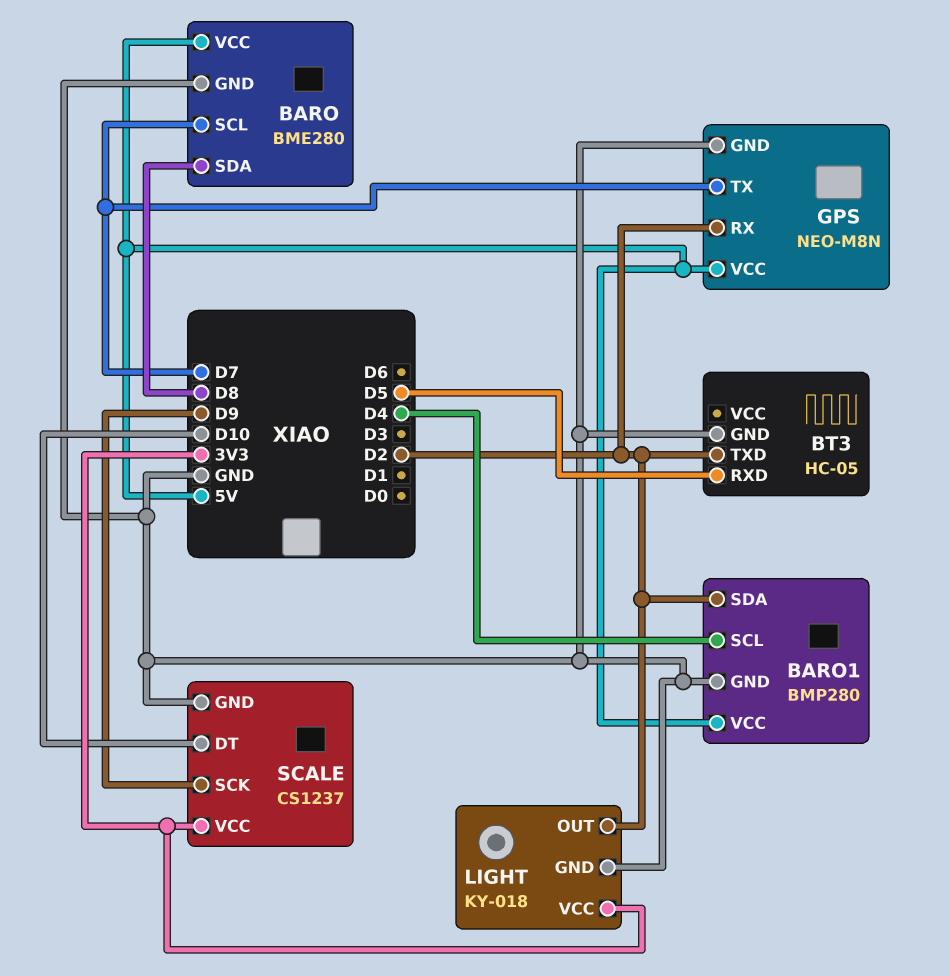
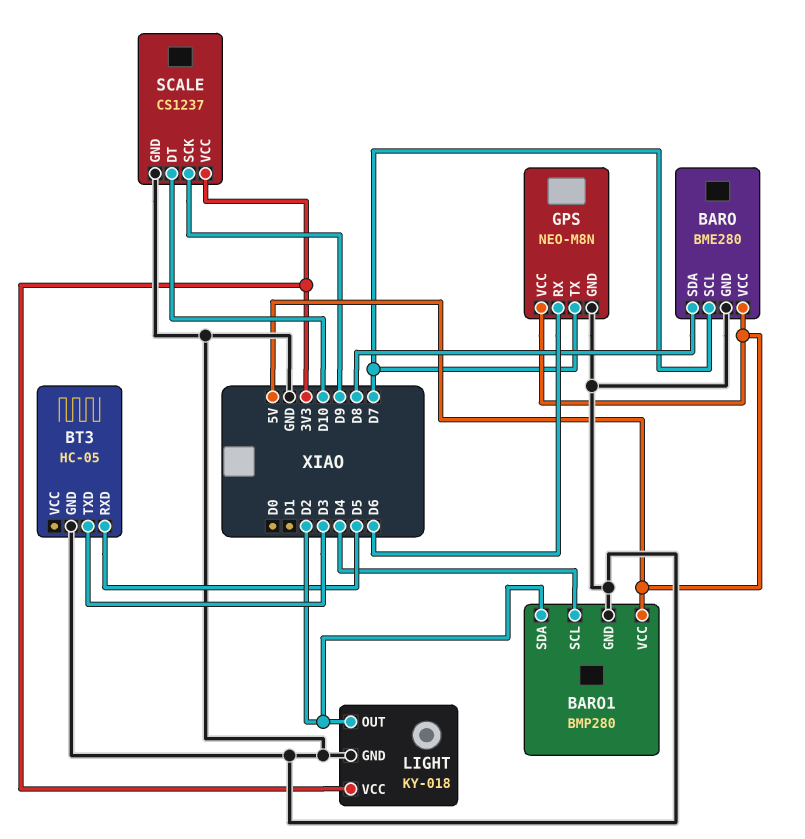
BT3 pin TXD: D2 -> D3
GPS pin RX: D2 -> D6

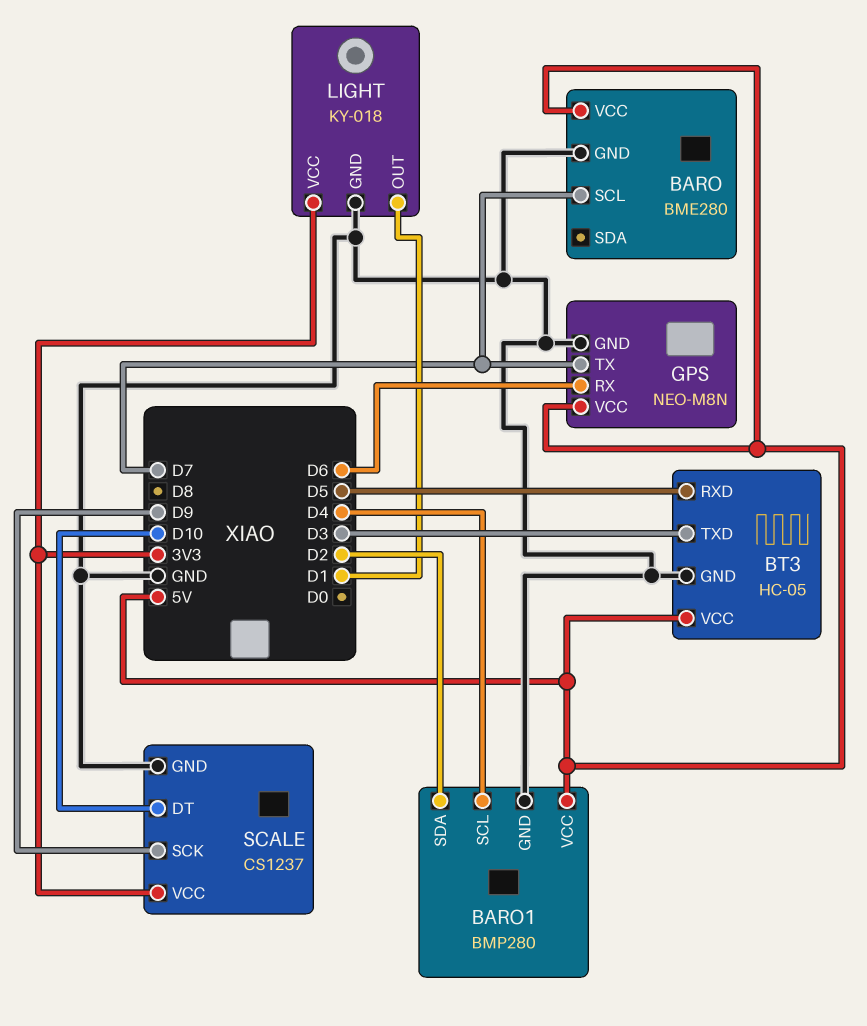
BARO pin SDA: D8 -> none
BT3 pin VCC: none -> 5V
LIGHT pin OUT: D2 -> D1

